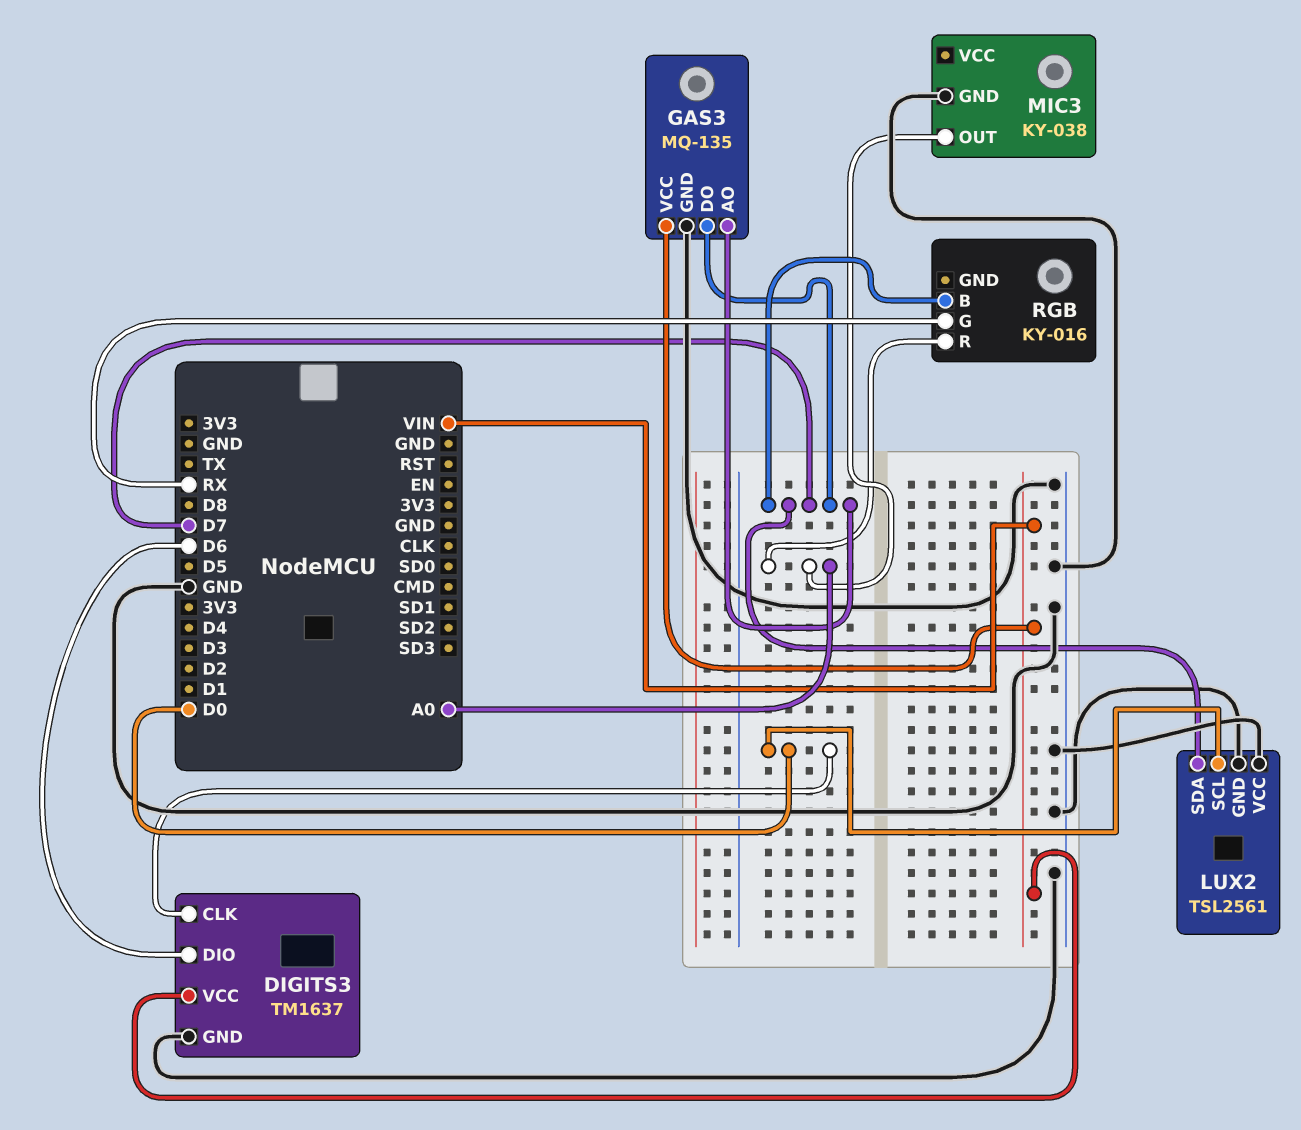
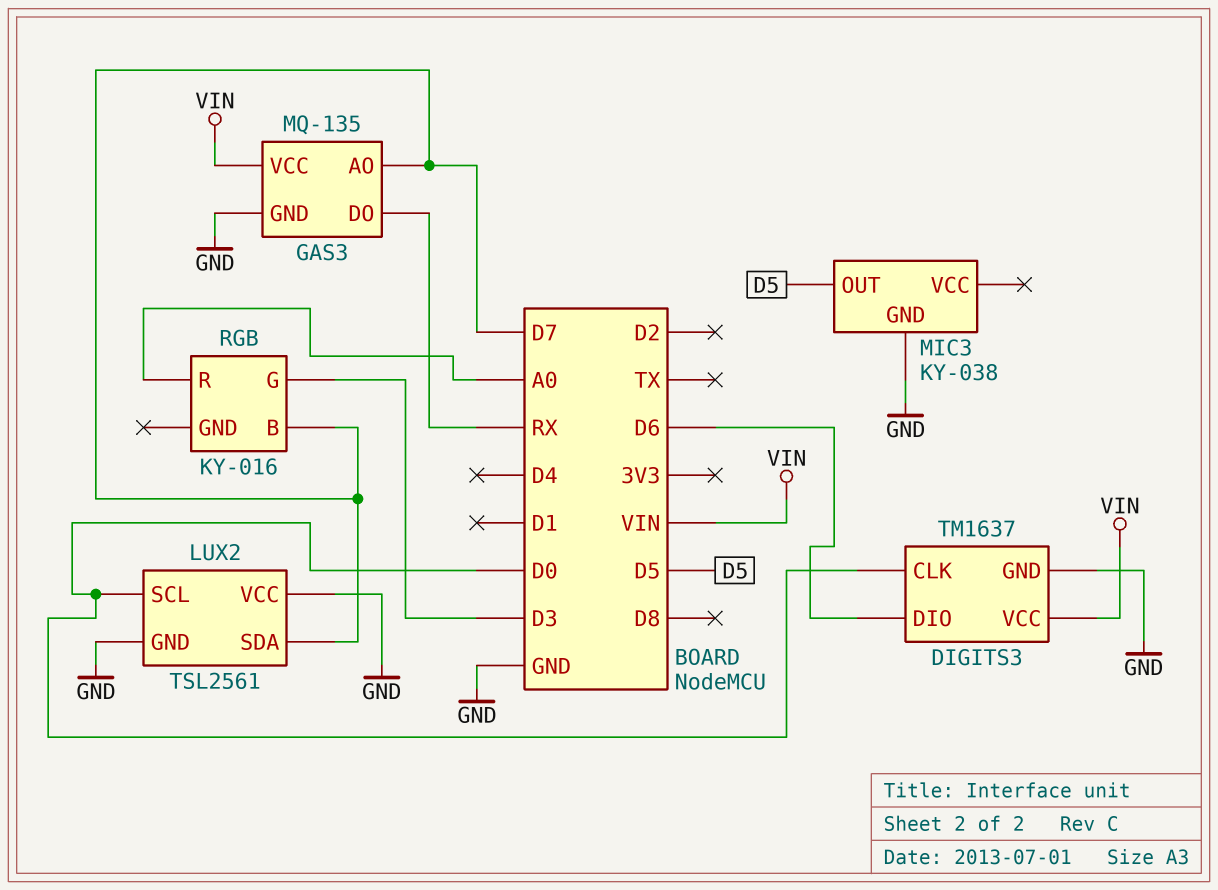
GAS3 pin DO: D7 -> RX
MIC3 pin OUT: A0 -> D5
RGB pin G: RX -> D3

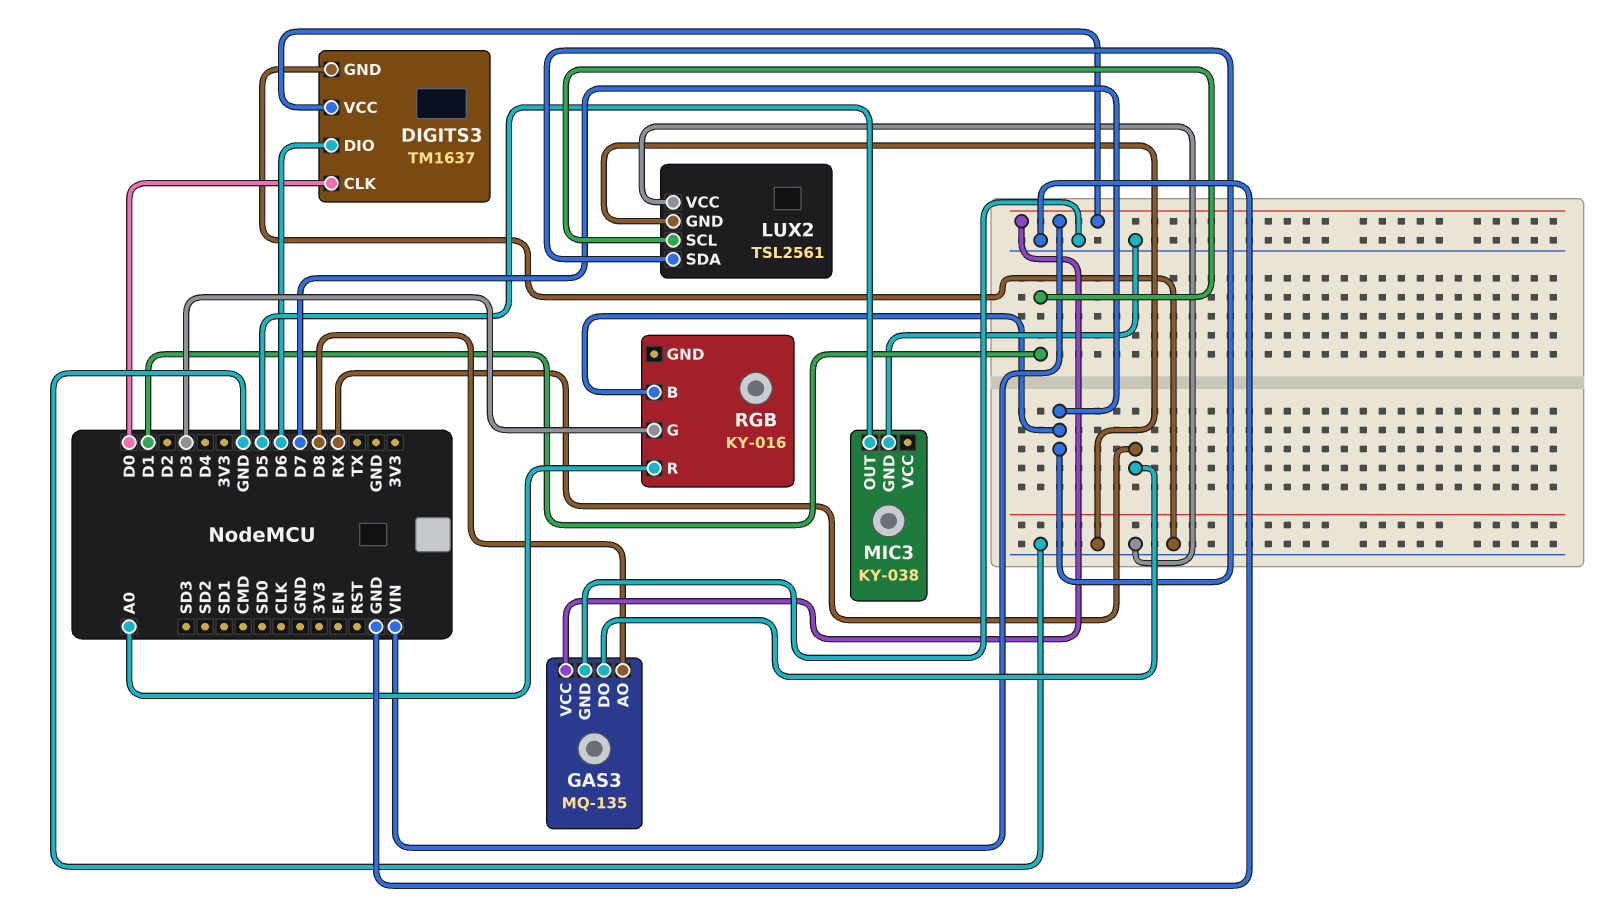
GAS3 pin AO: D7 -> D8
LUX2 pin SCL: D0 -> D1

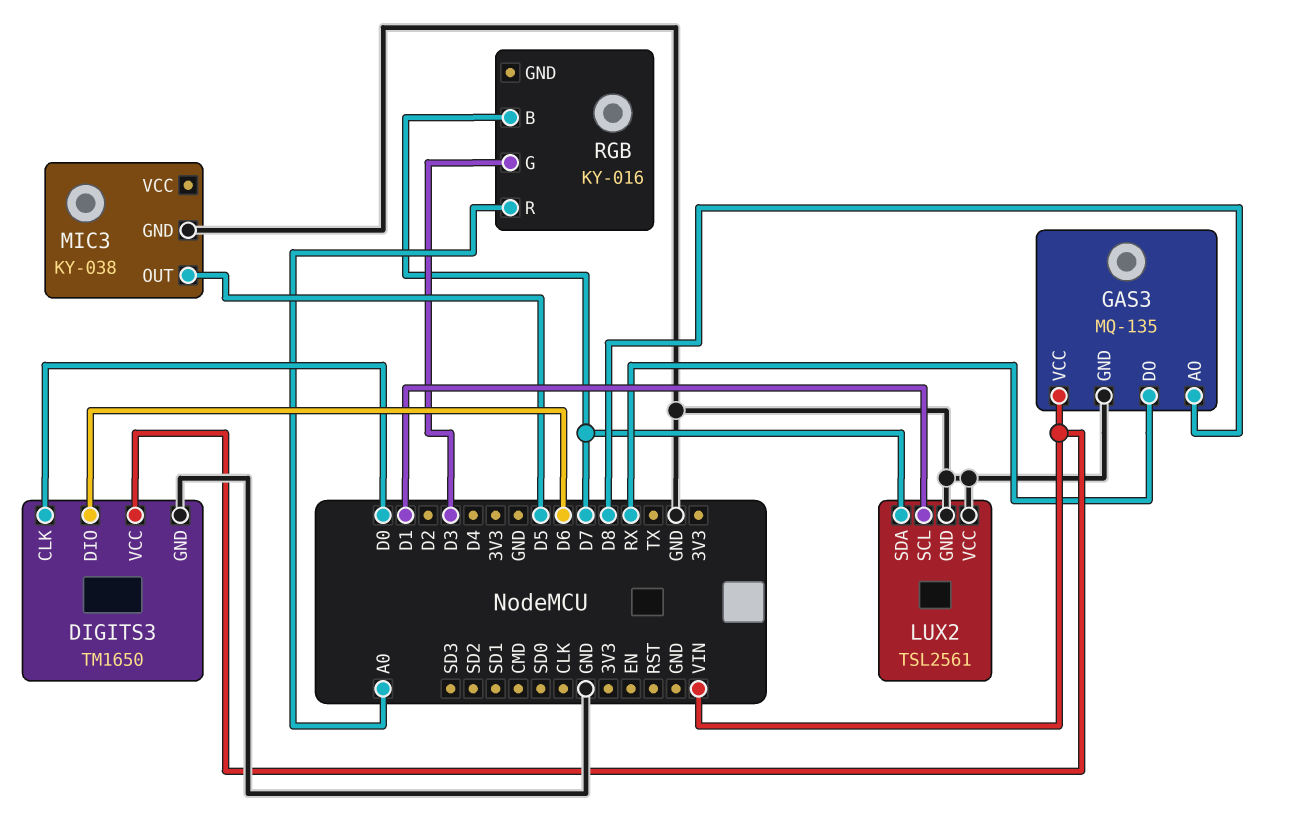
DIGITS3: TM1637 -> TM1650

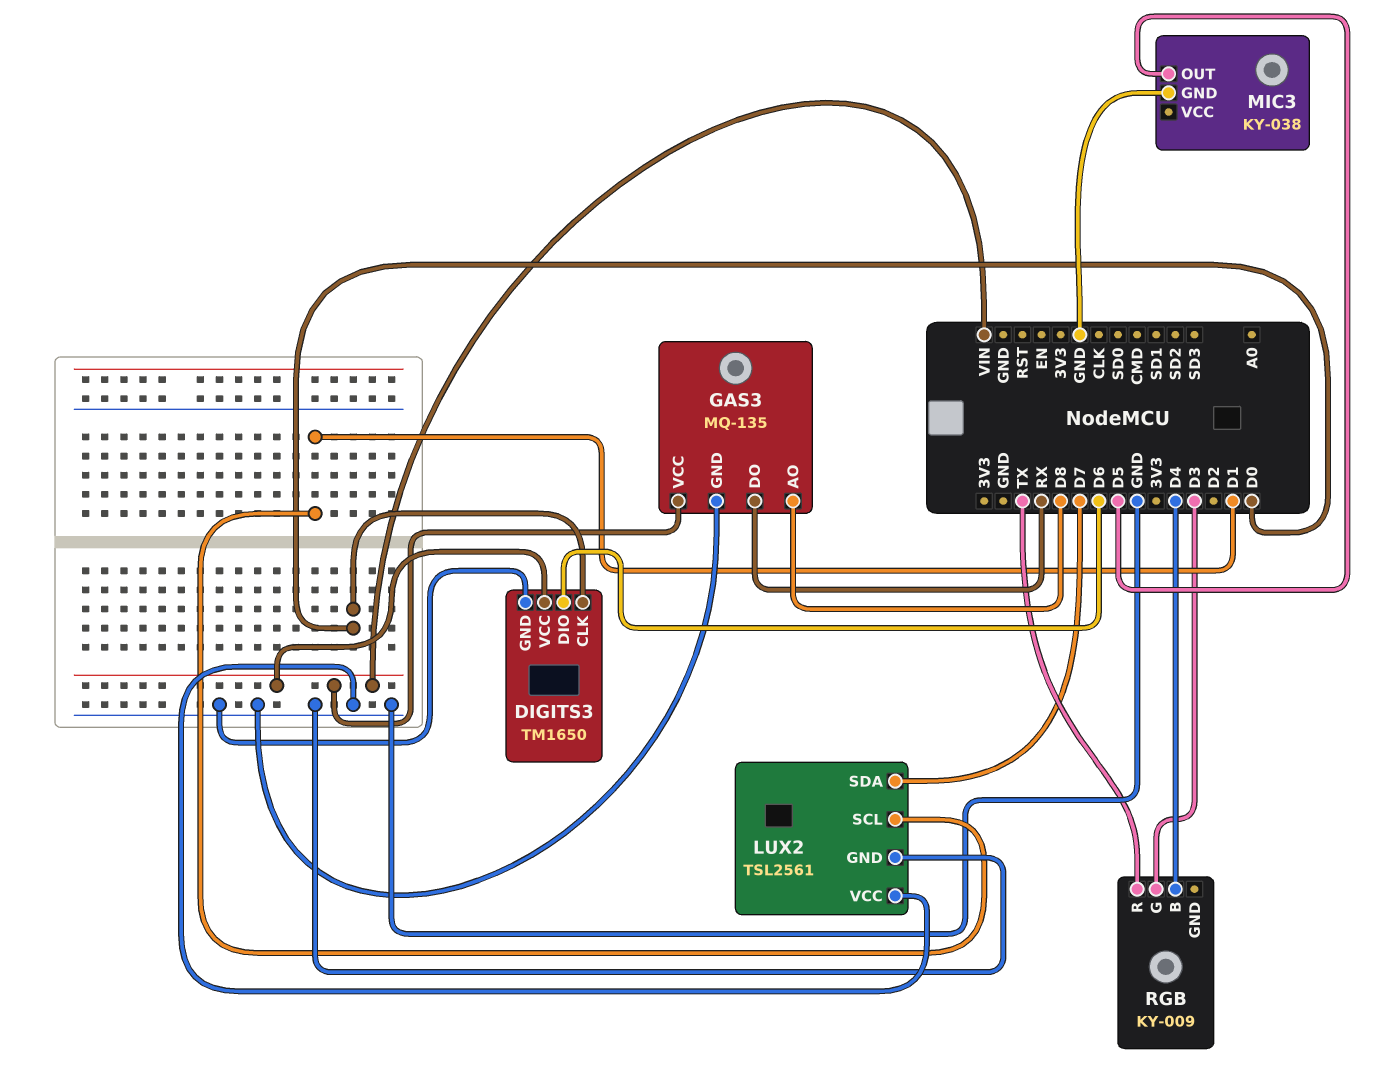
RGB: KY-016 -> KY-009
RGB pin B: D7 -> D4
RGB pin R: A0 -> TX

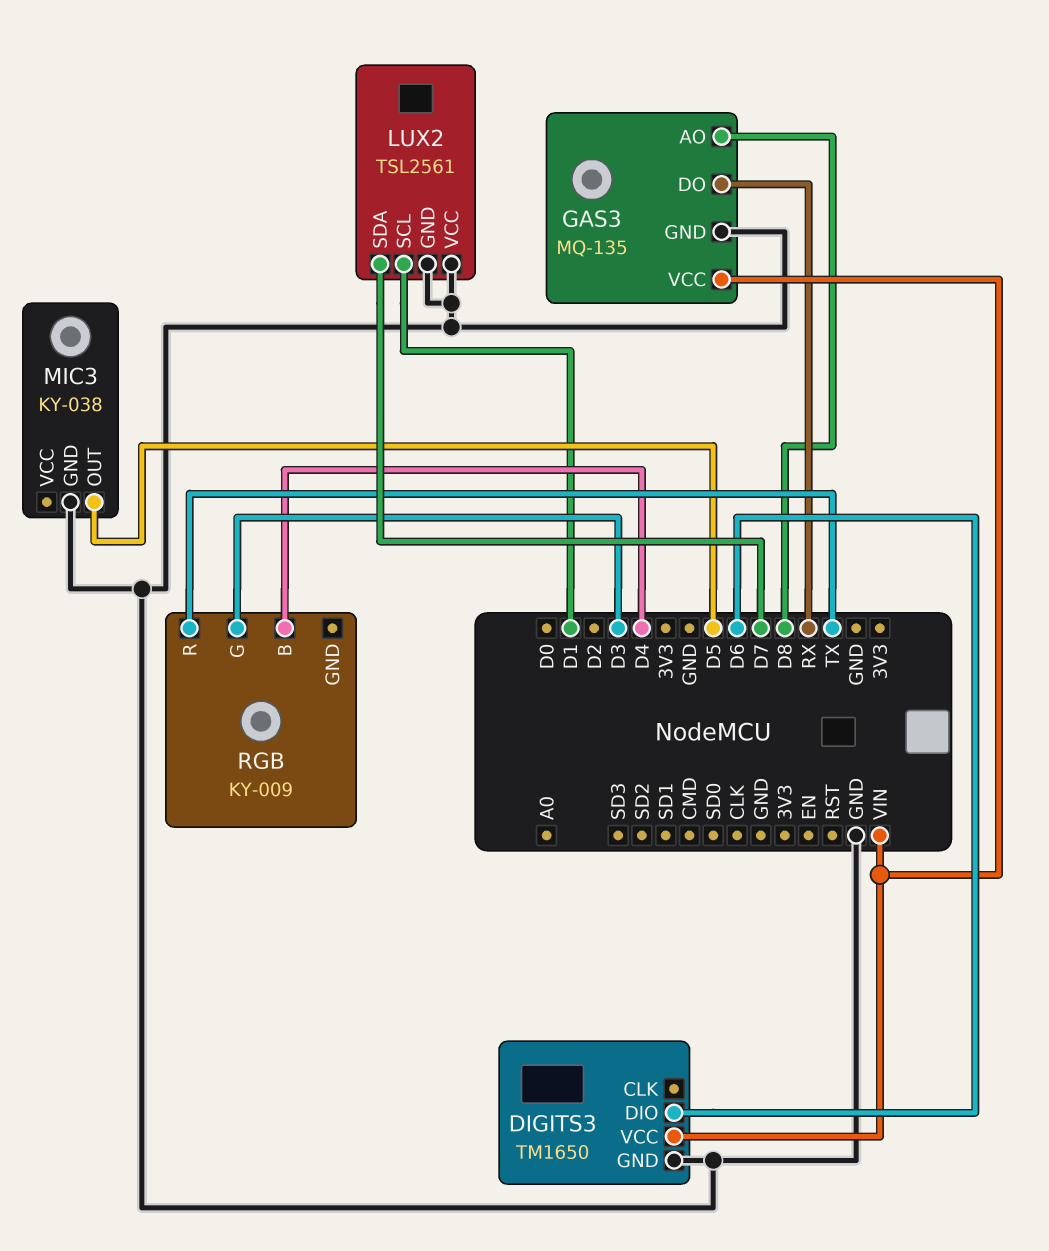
DIGITS3 pin CLK: D0 -> none

